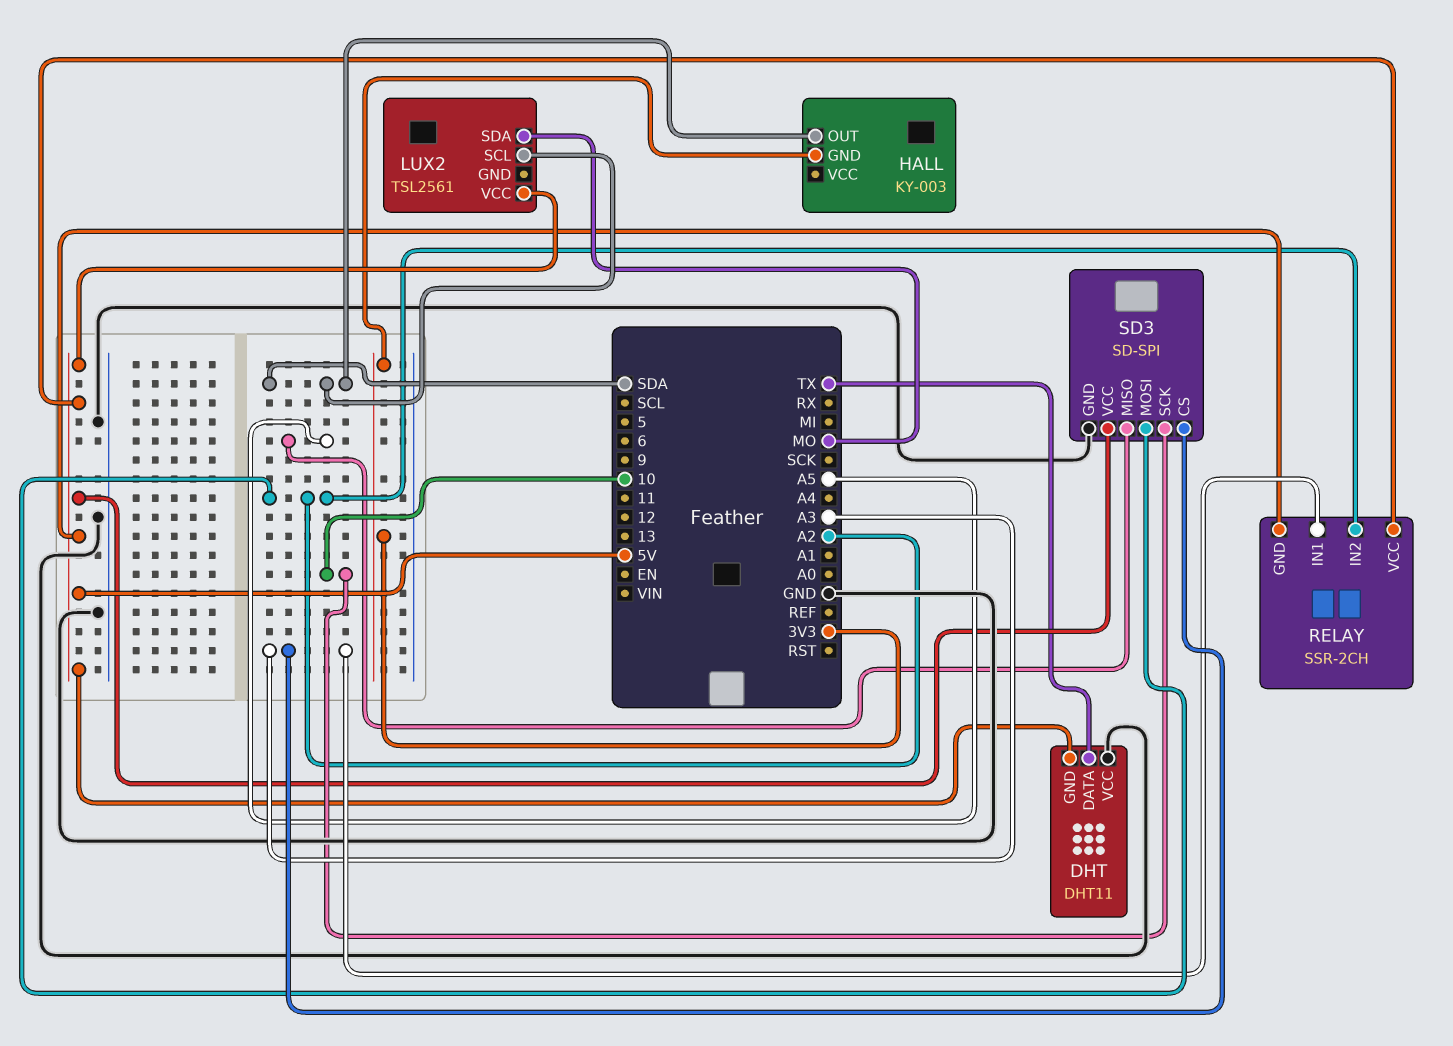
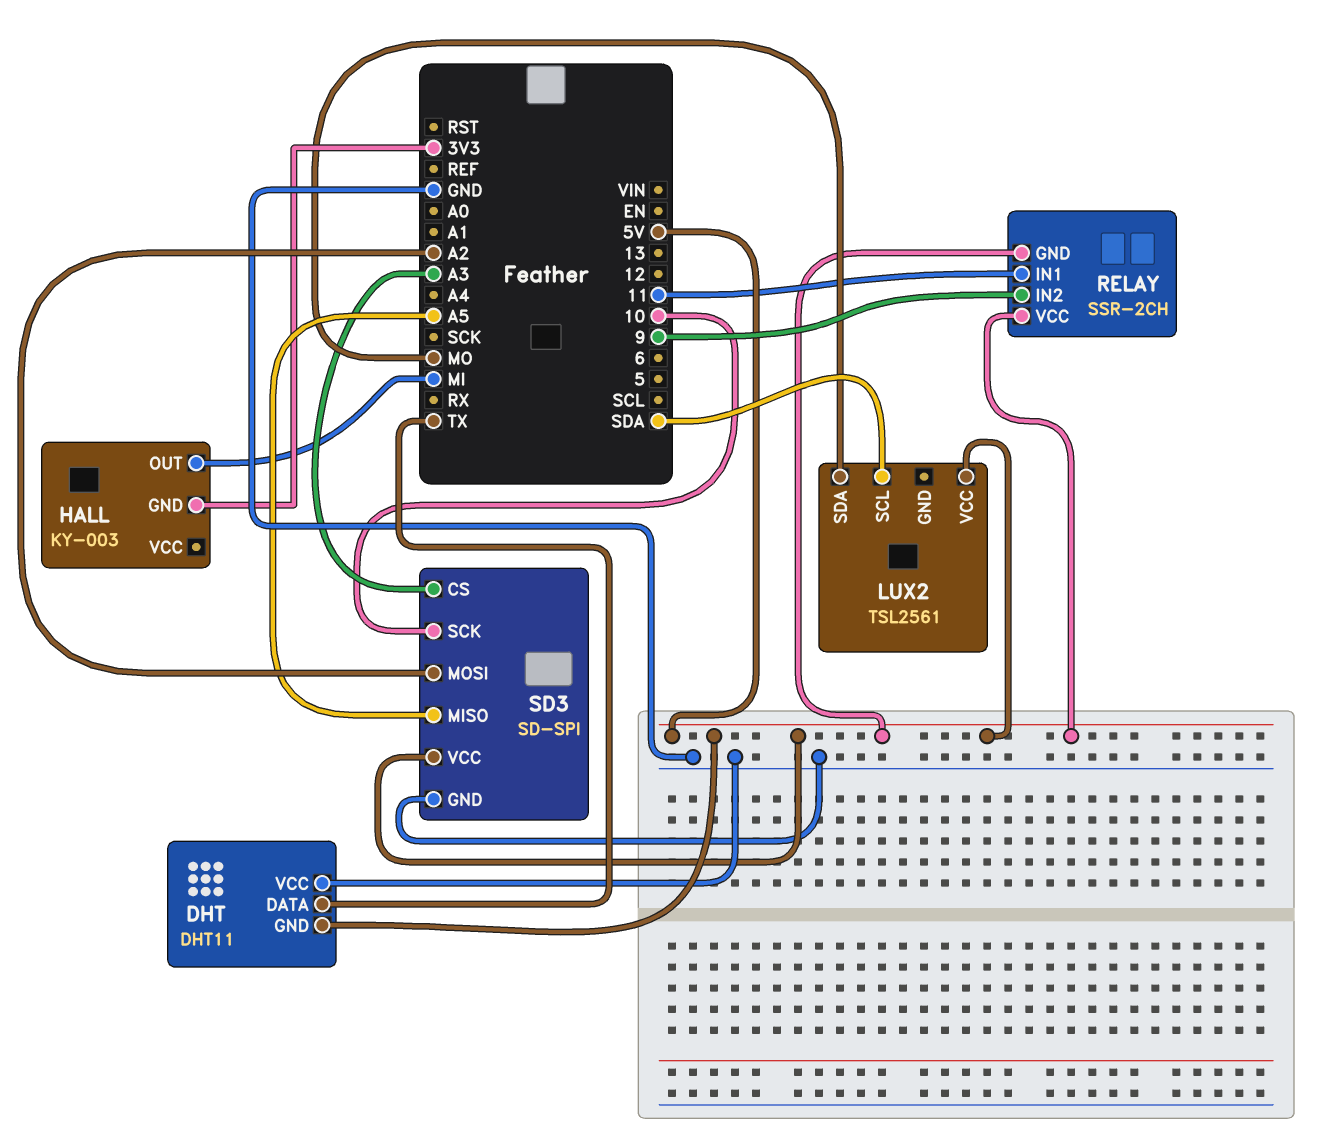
HALL pin OUT: SDA -> MI
RELAY pin IN1: A3 -> 11
RELAY pin IN2: A2 -> 9

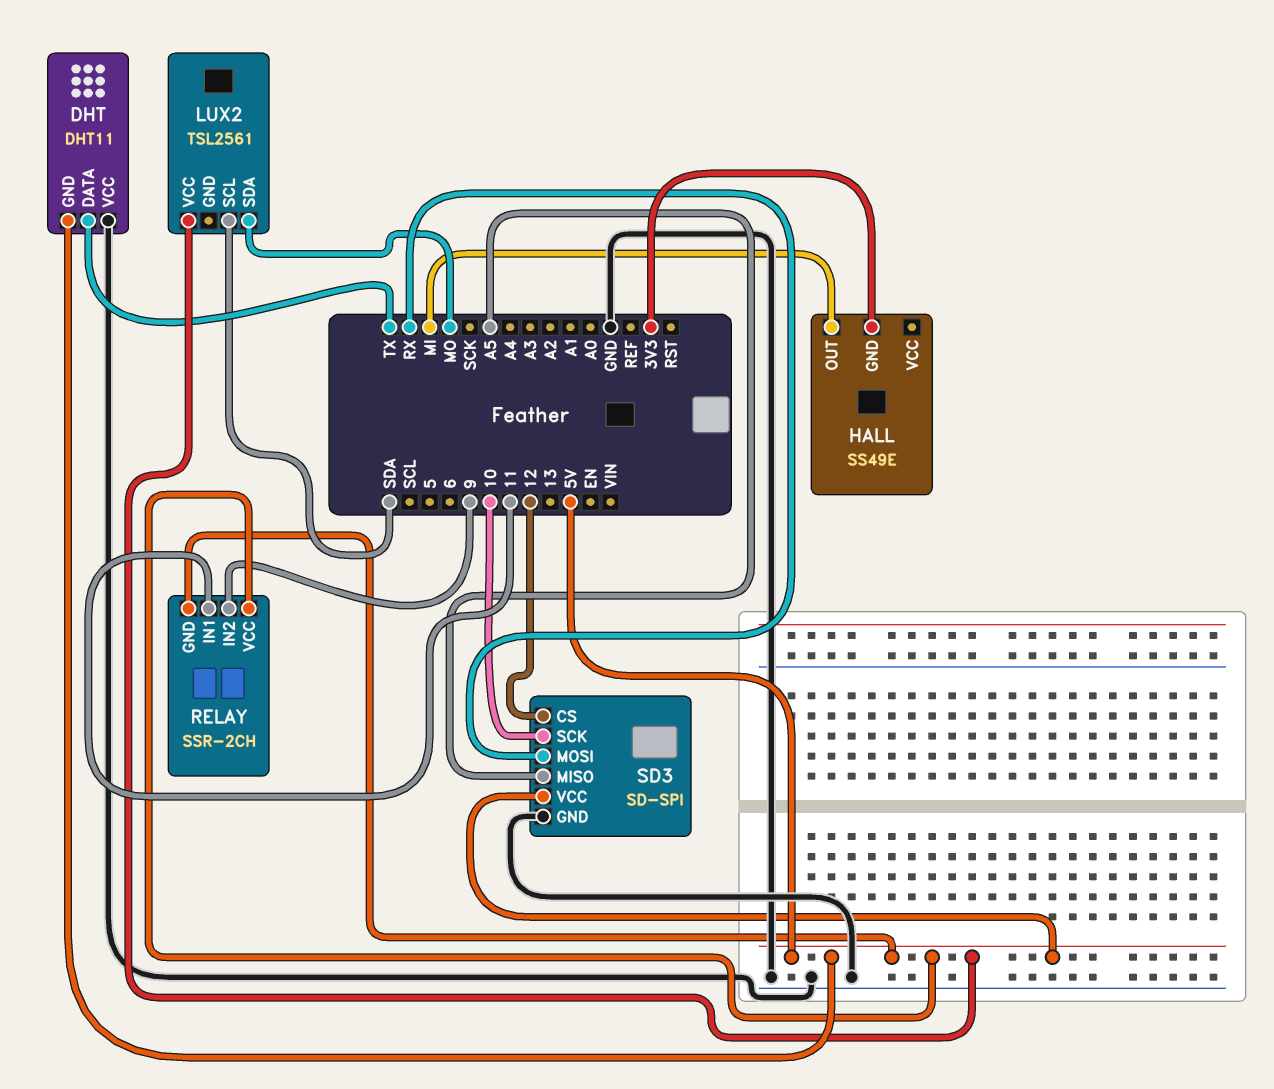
HALL: KY-003 -> SS49E
SD3 pin CS: A3 -> 12
SD3 pin MOSI: A2 -> RX

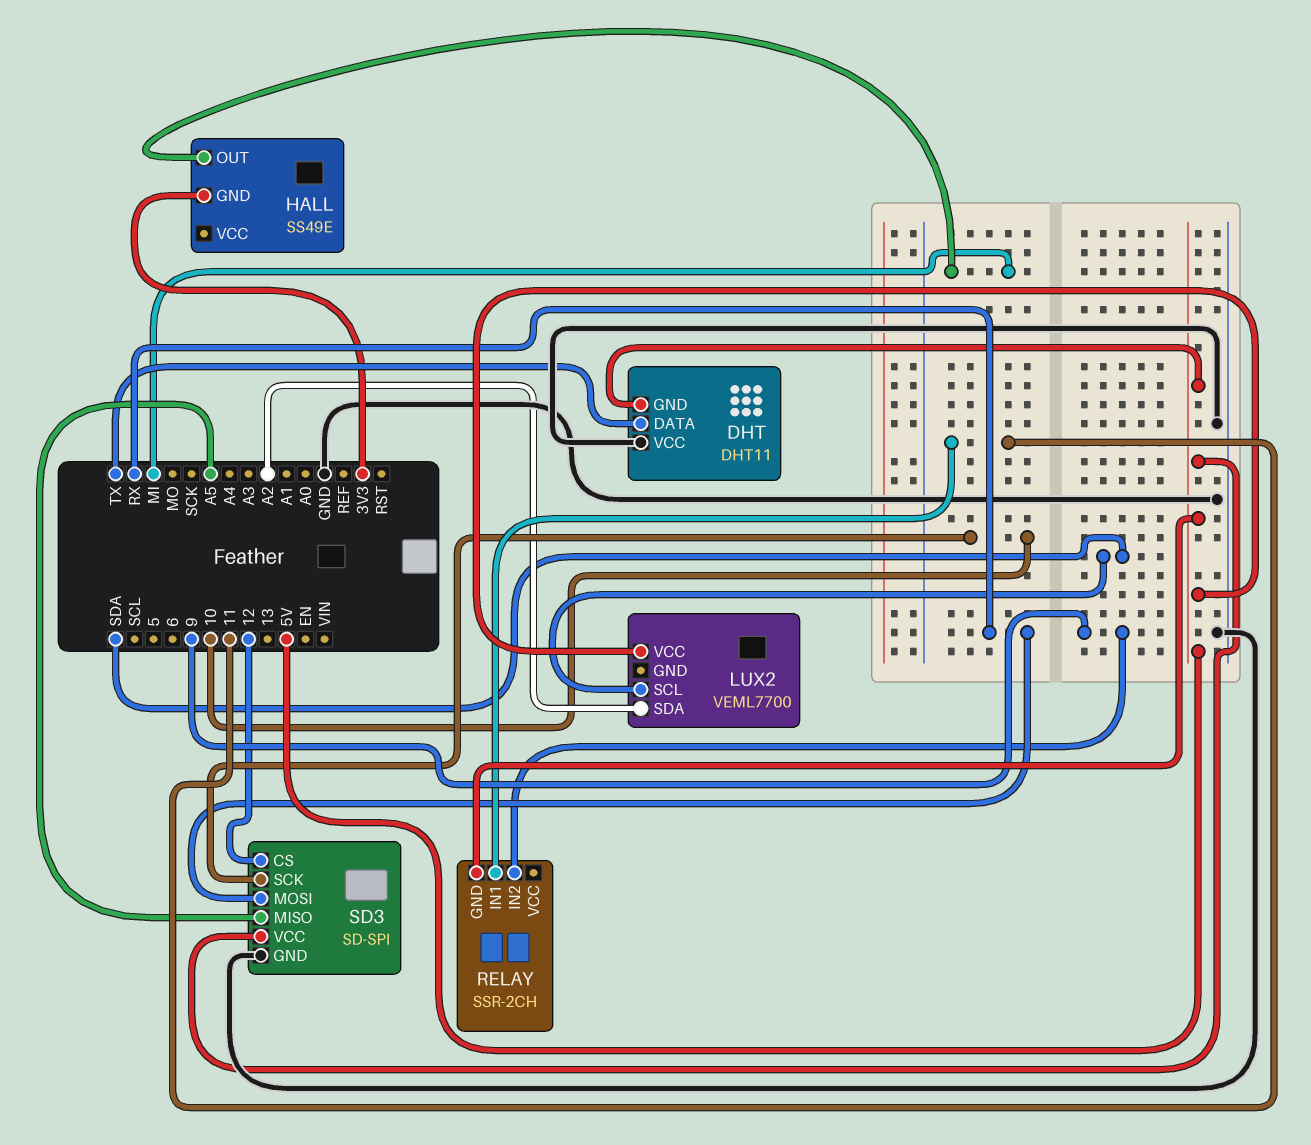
LUX2: TSL2561 -> VEML7700
LUX2 pin SDA: MO -> A2
RELAY pin VCC: 5V -> none

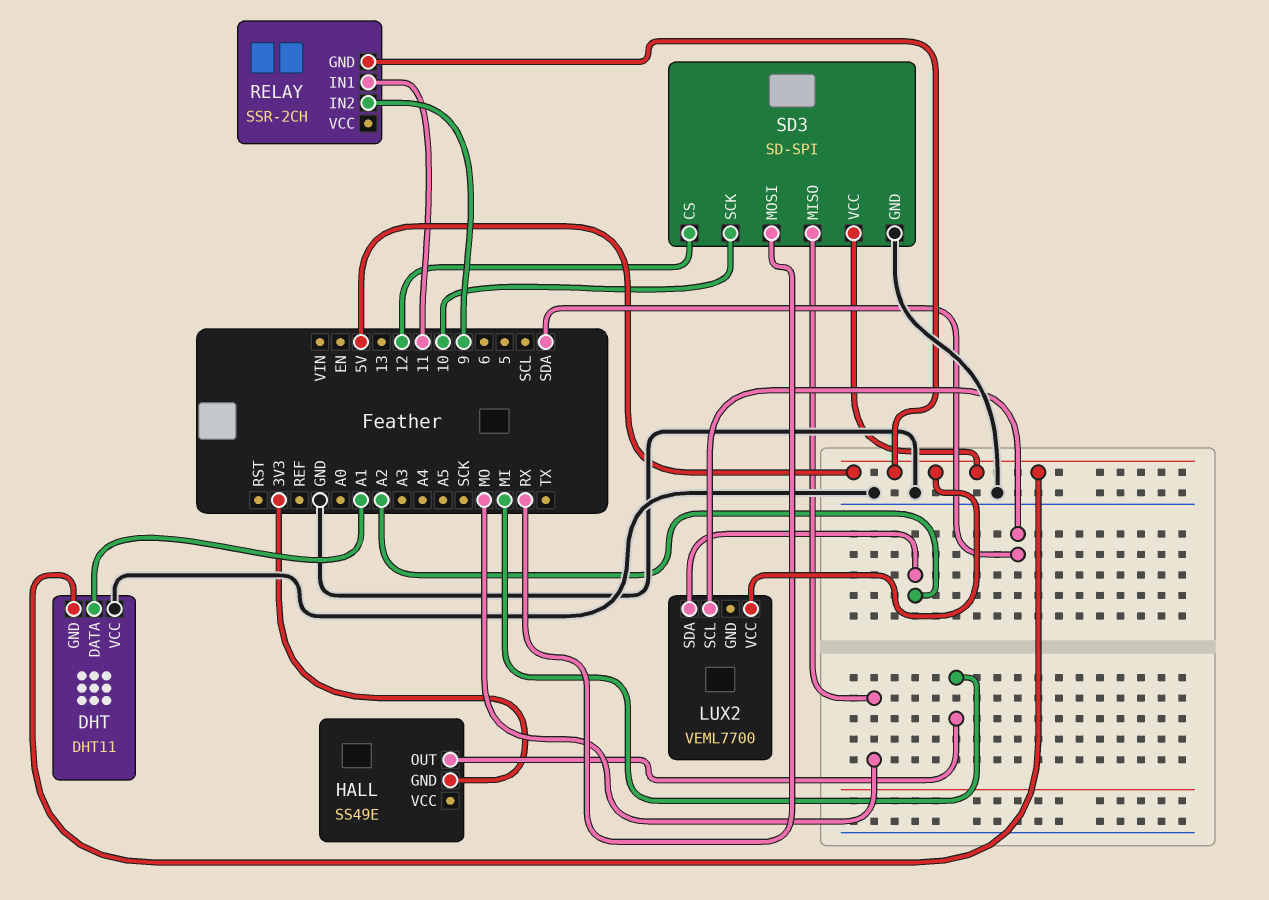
DHT pin DATA: TX -> A1
SD3 pin MISO: A5 -> MO

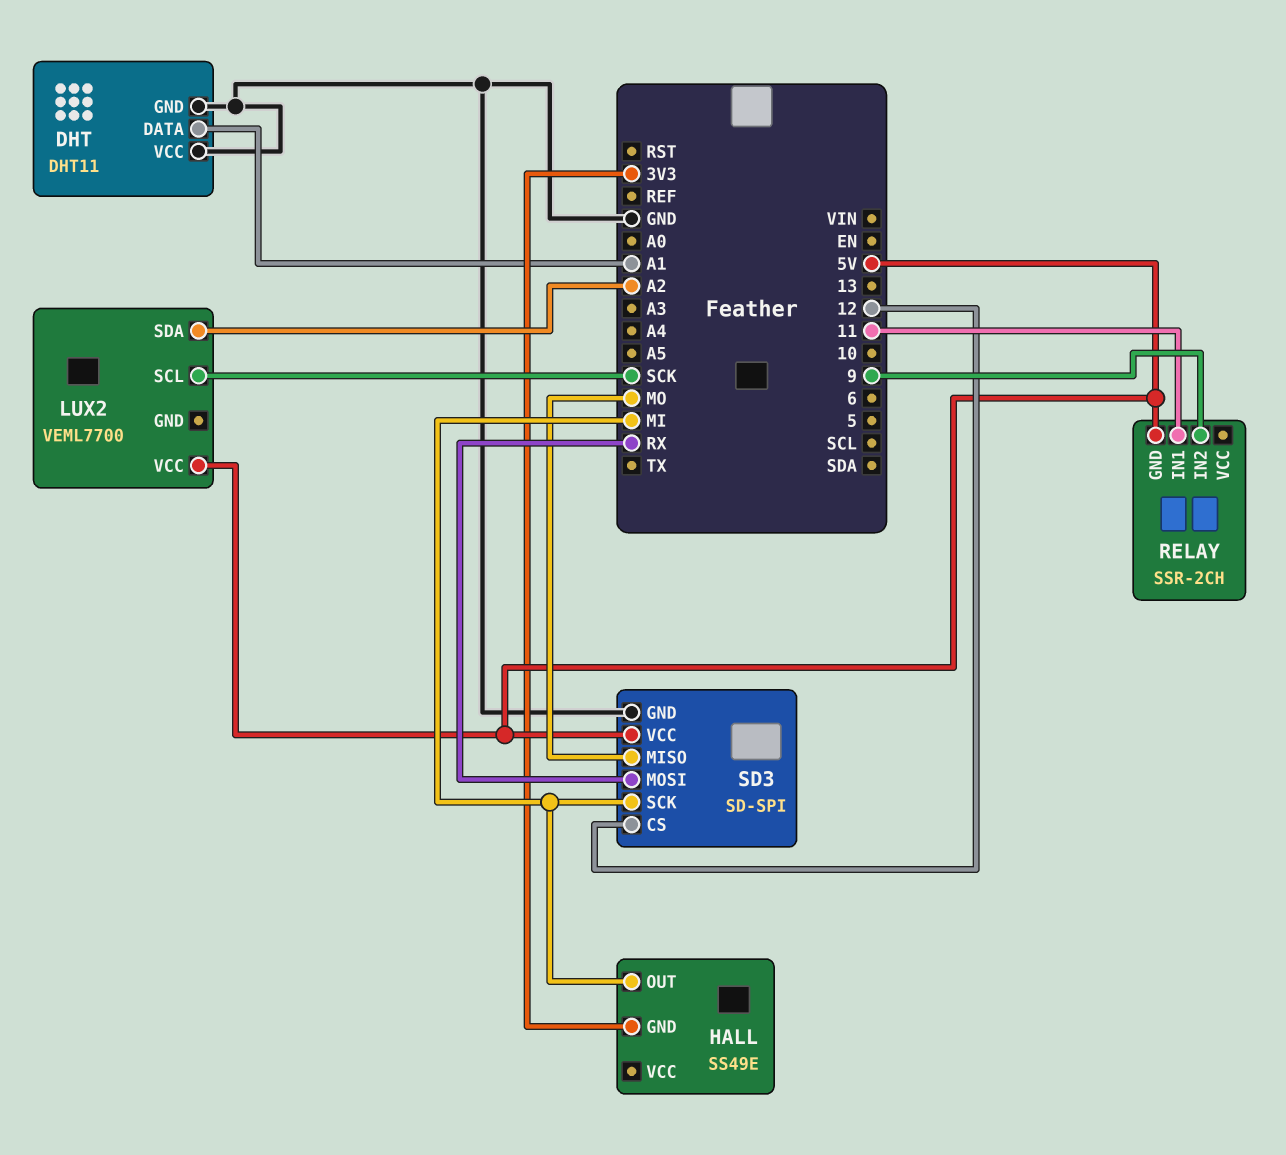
DHT pin GND: 5V -> GND
LUX2 pin SCL: SDA -> SCK
SD3 pin SCK: 10 -> MI

